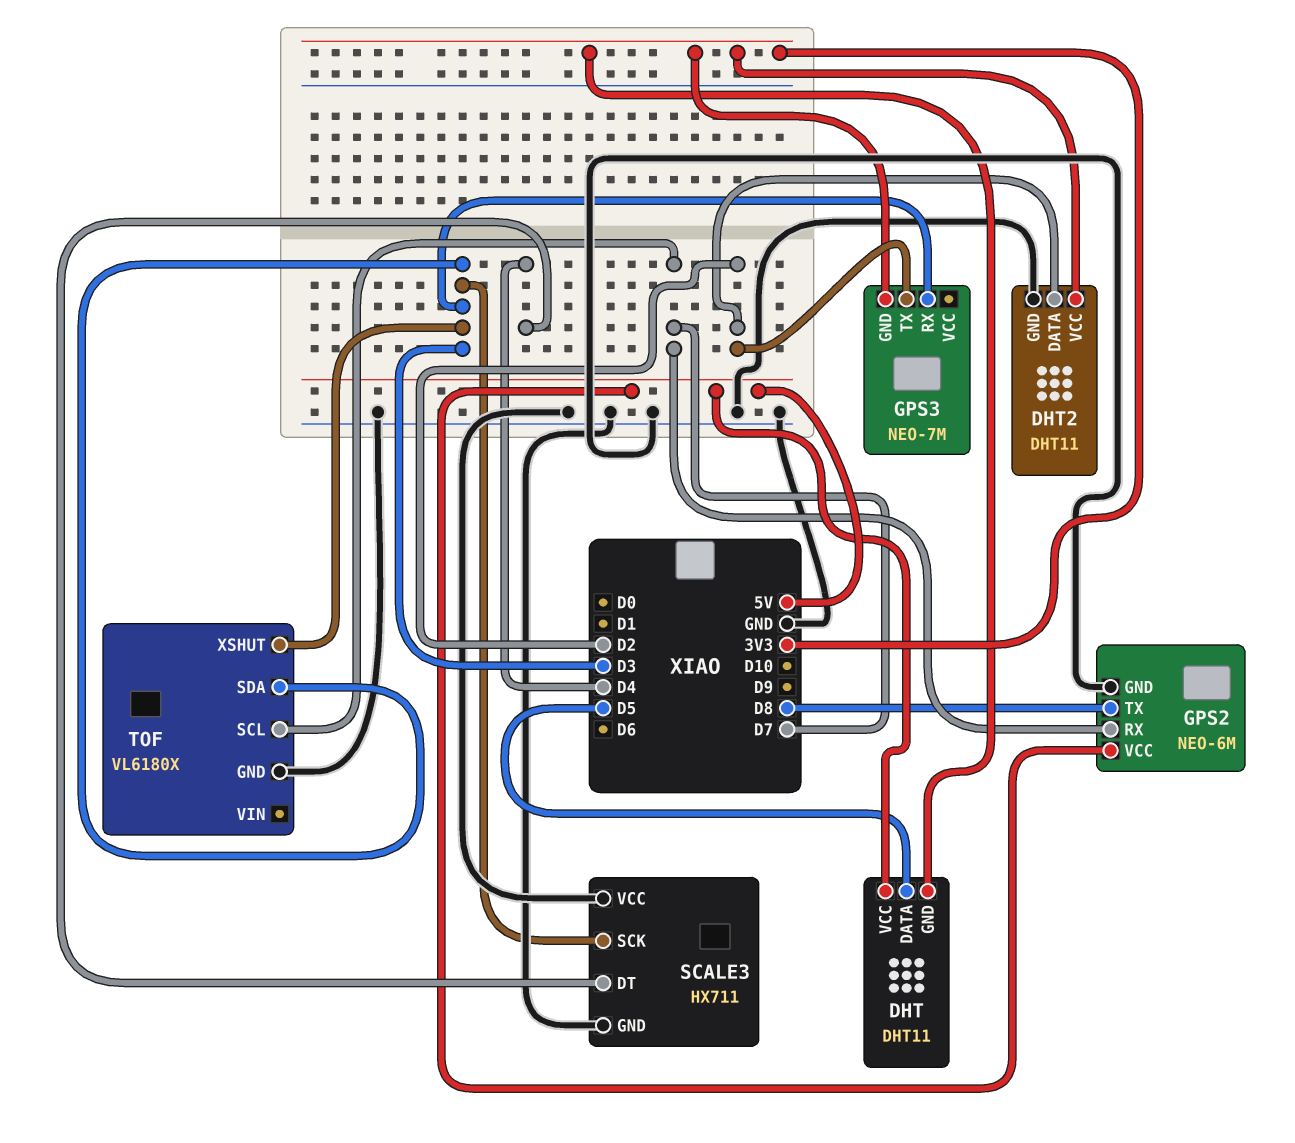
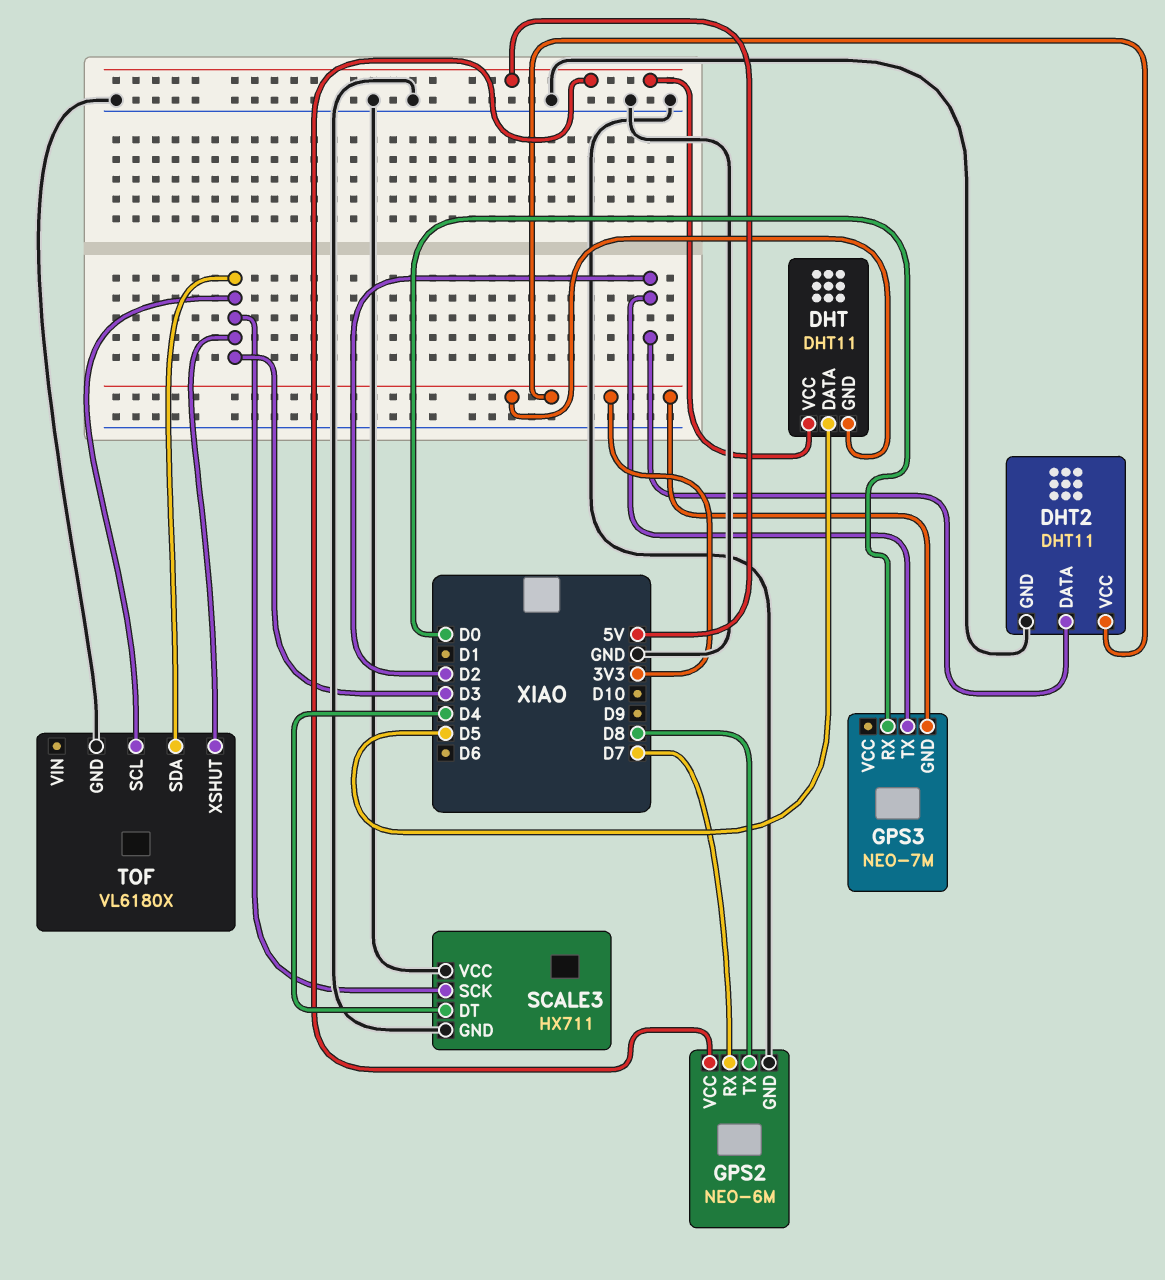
GPS3 pin RX: D3 -> D0
TOF pin SCL: D7 -> D3

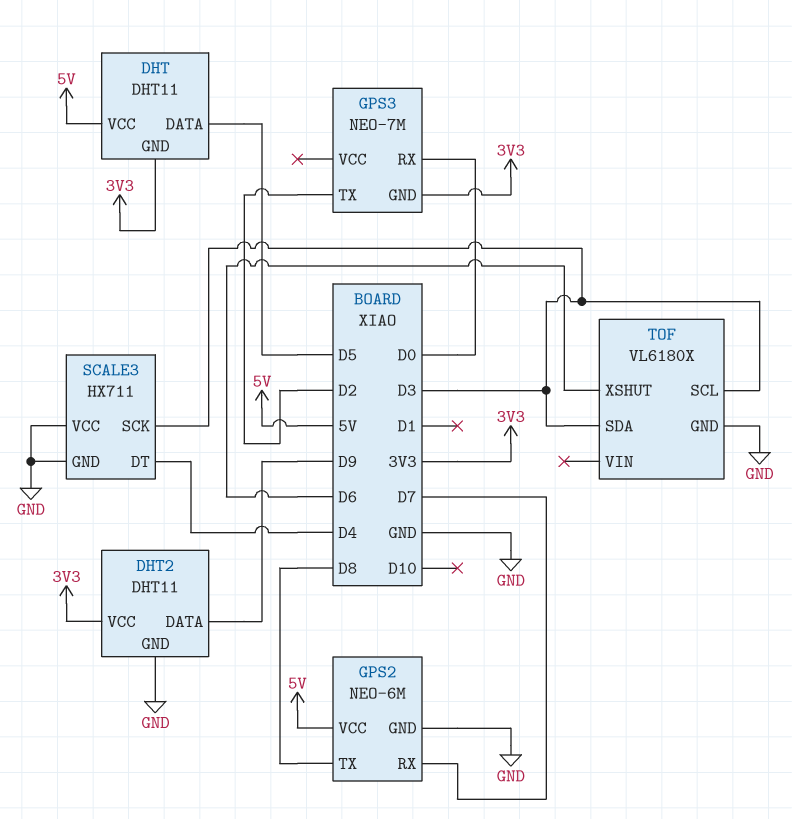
DHT2 pin DATA: D2 -> D9
TOF pin XSHUT: D3 -> D6

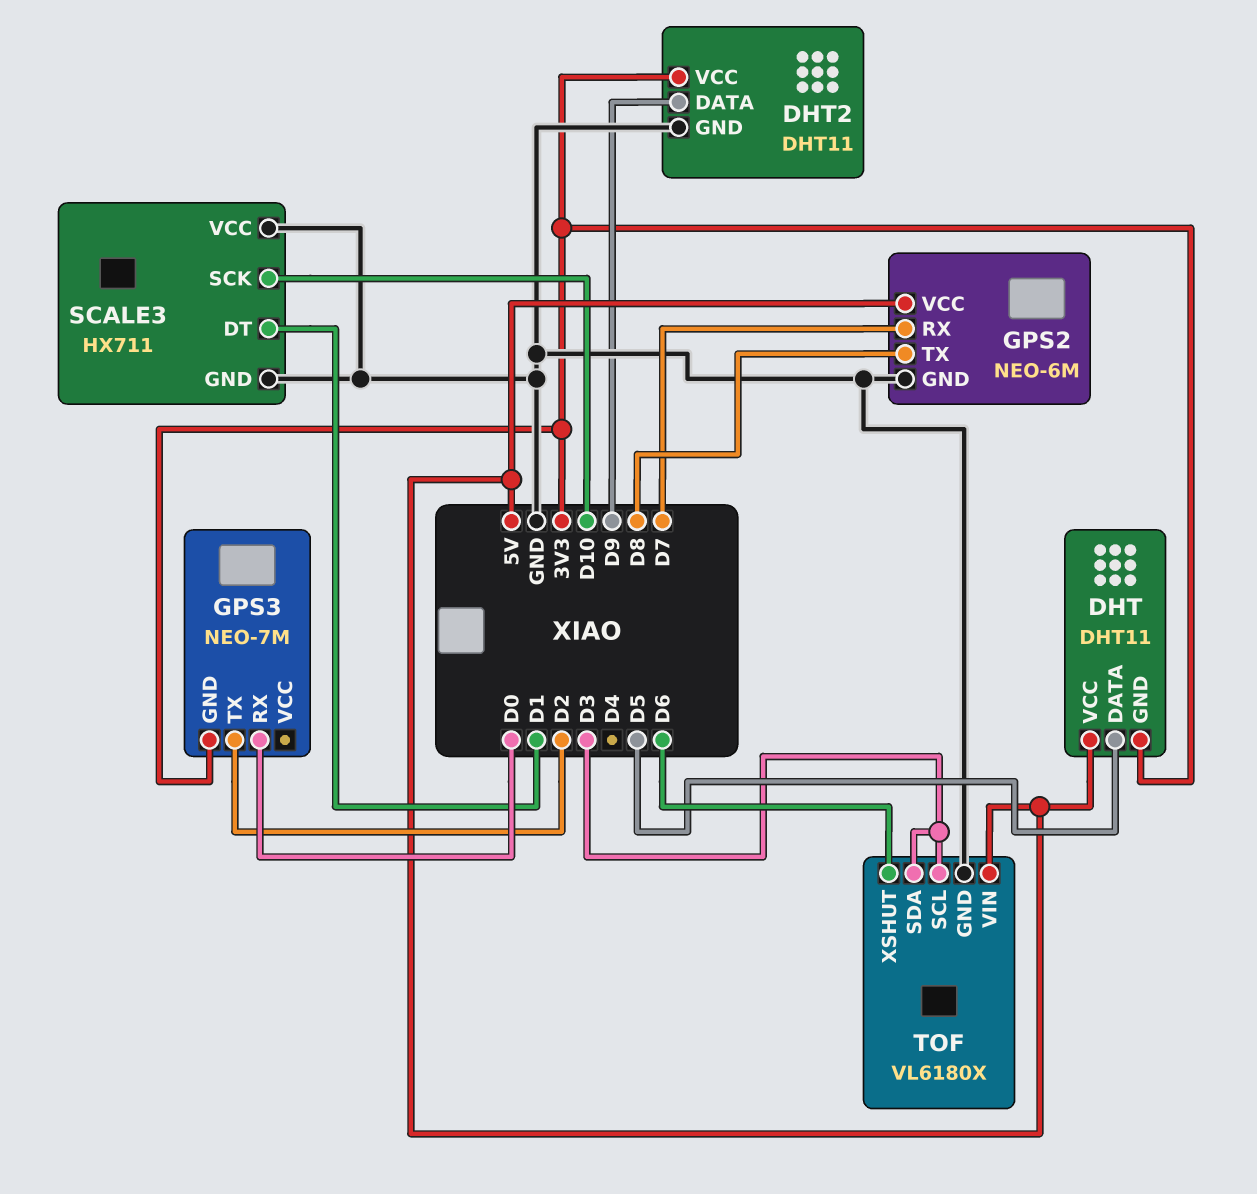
SCALE3 pin DT: D4 -> D1
SCALE3 pin SCK: D3 -> D10
TOF pin VIN: none -> 5V

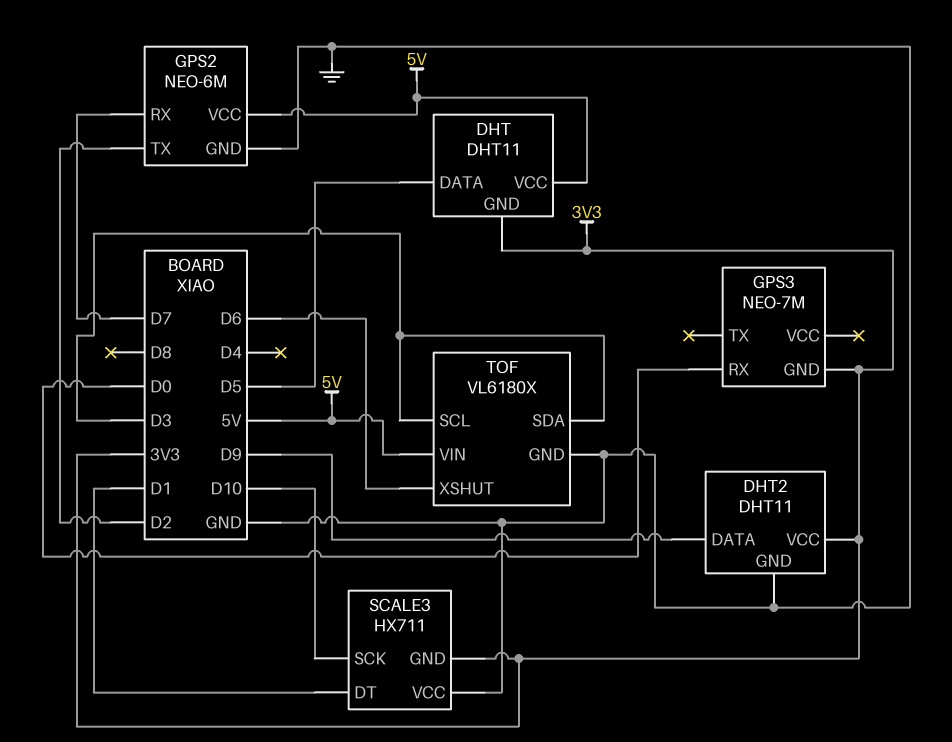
GPS2 pin TX: D8 -> D2
GPS3 pin TX: D2 -> none
SCALE3 pin GND: GND -> 3V3

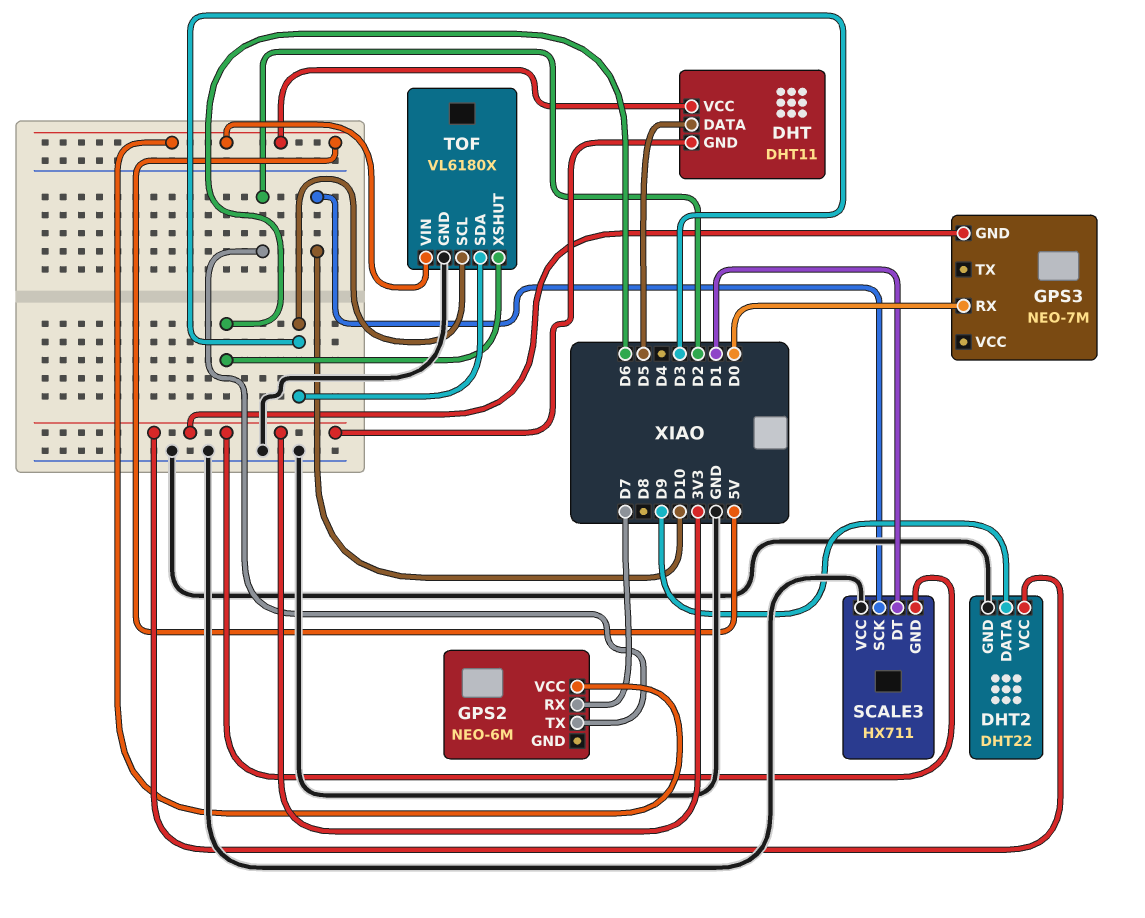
DHT2: DHT11 -> DHT22
GPS2 pin GND: GND -> none

